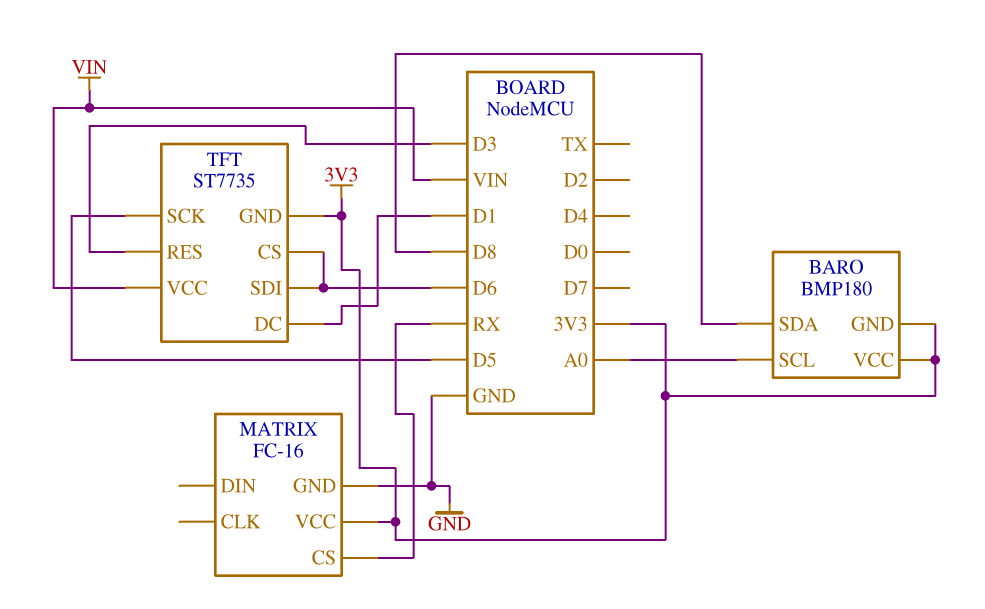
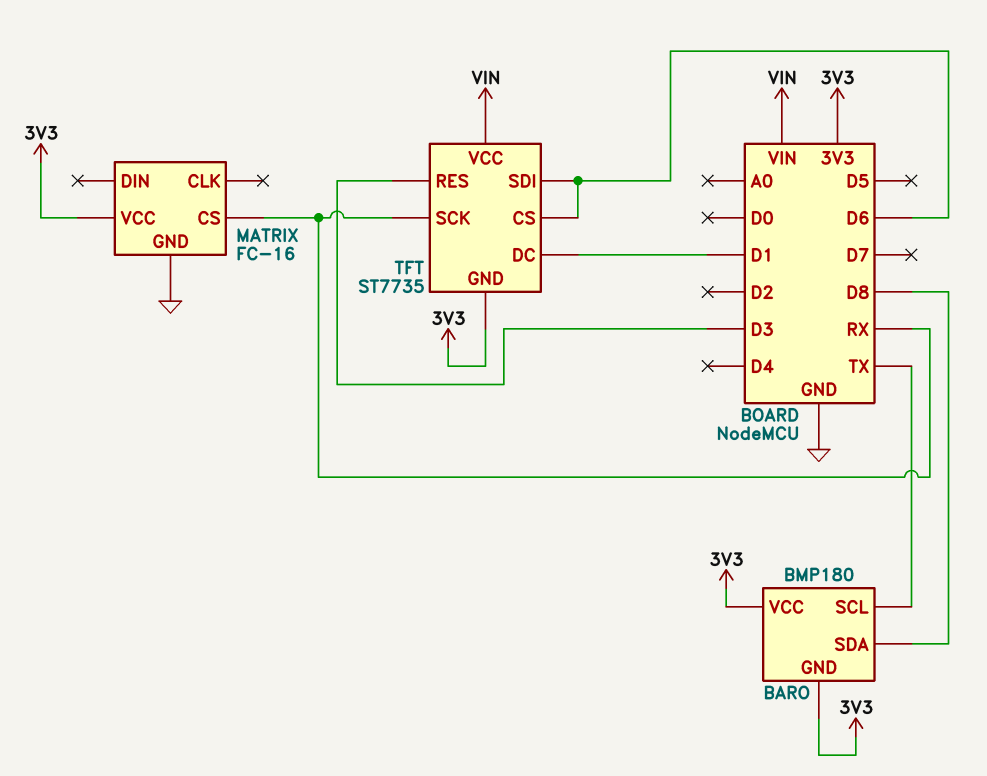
BARO pin SCL: A0 -> TX
TFT pin SCK: D5 -> RX

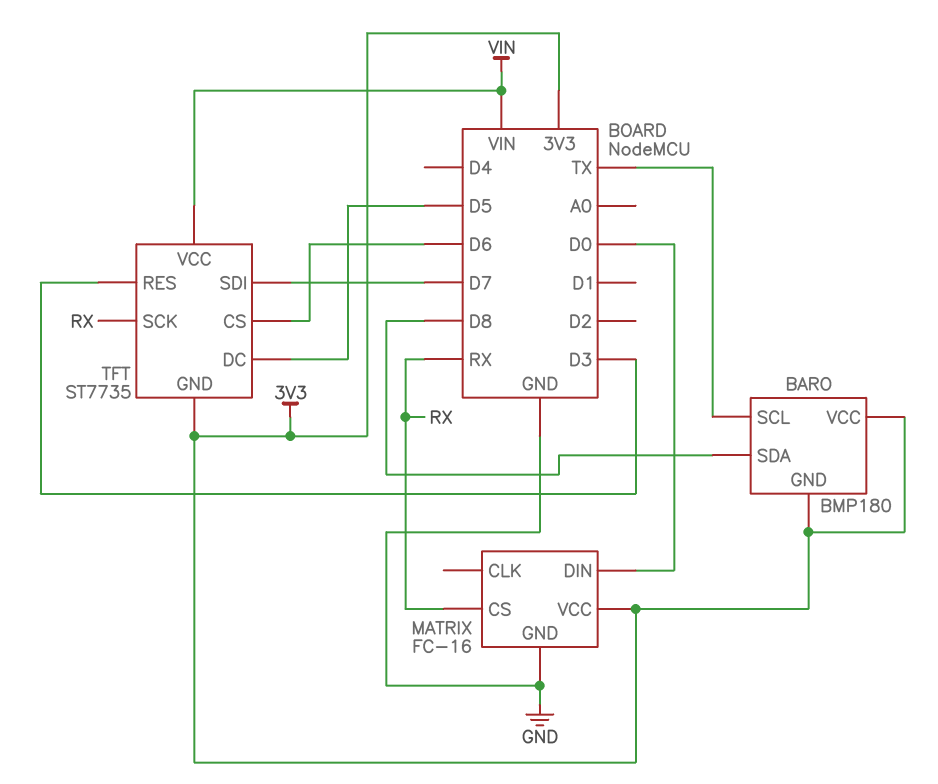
MATRIX pin DIN: none -> D0
TFT pin DC: D1 -> D5
TFT pin SDI: D6 -> D7

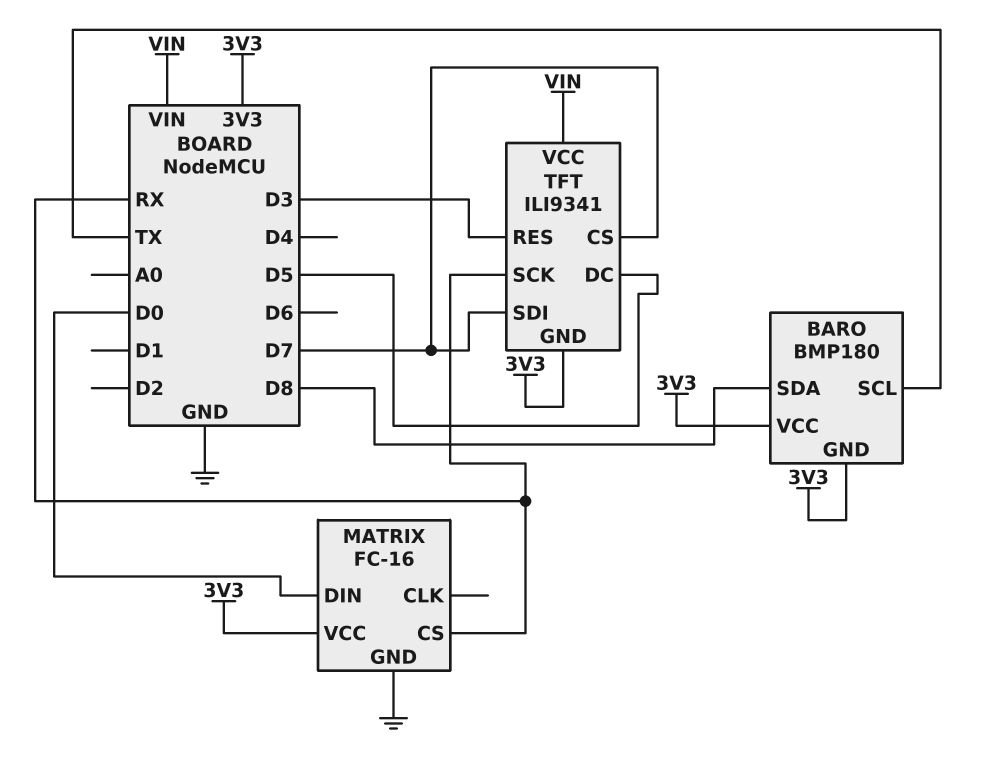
TFT: ST7735 -> ILI9341
TFT pin CS: D6 -> D7

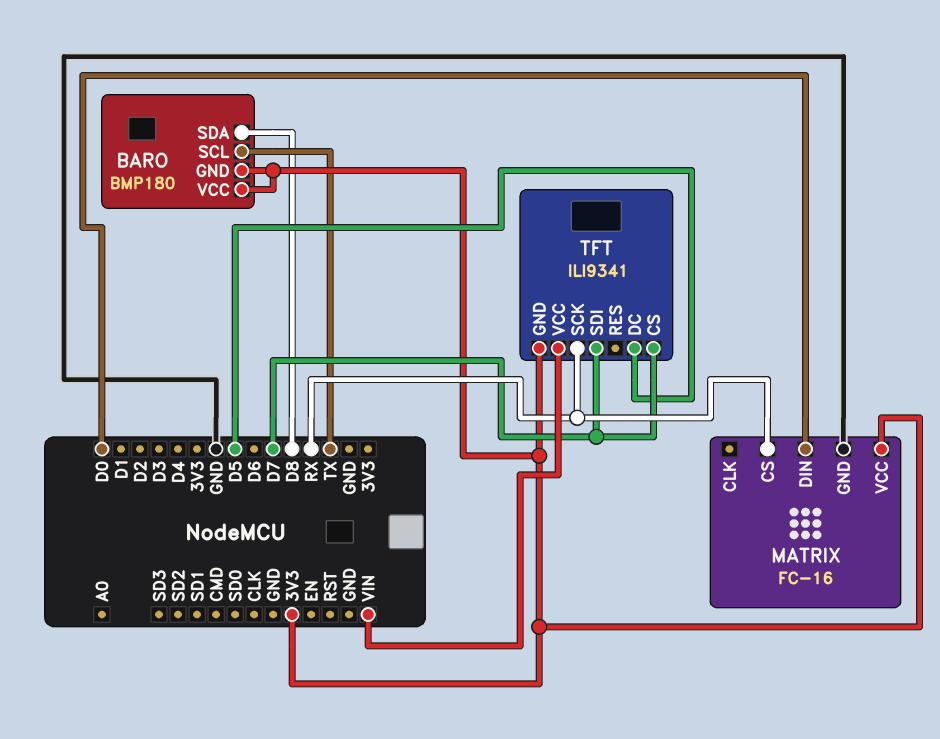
TFT pin RES: D3 -> none

